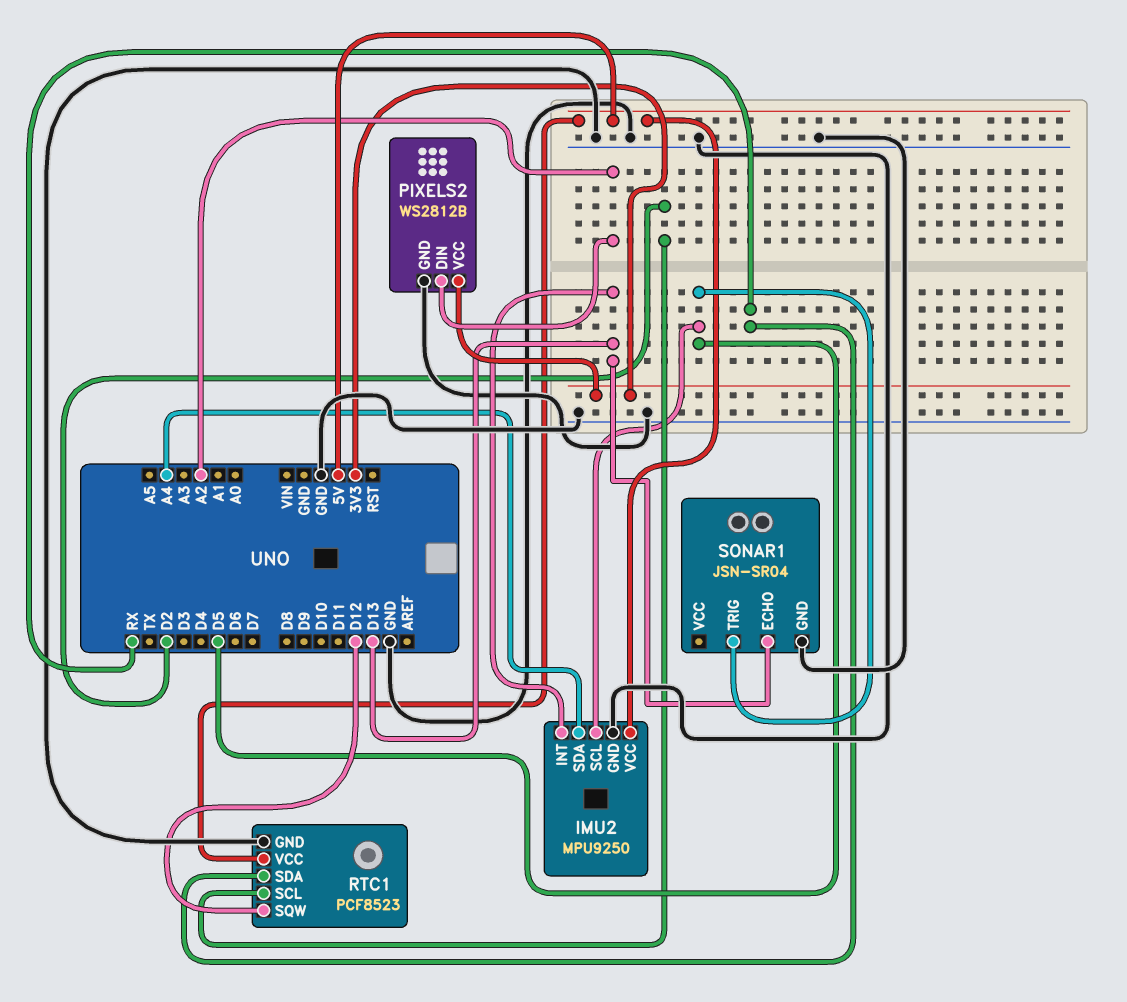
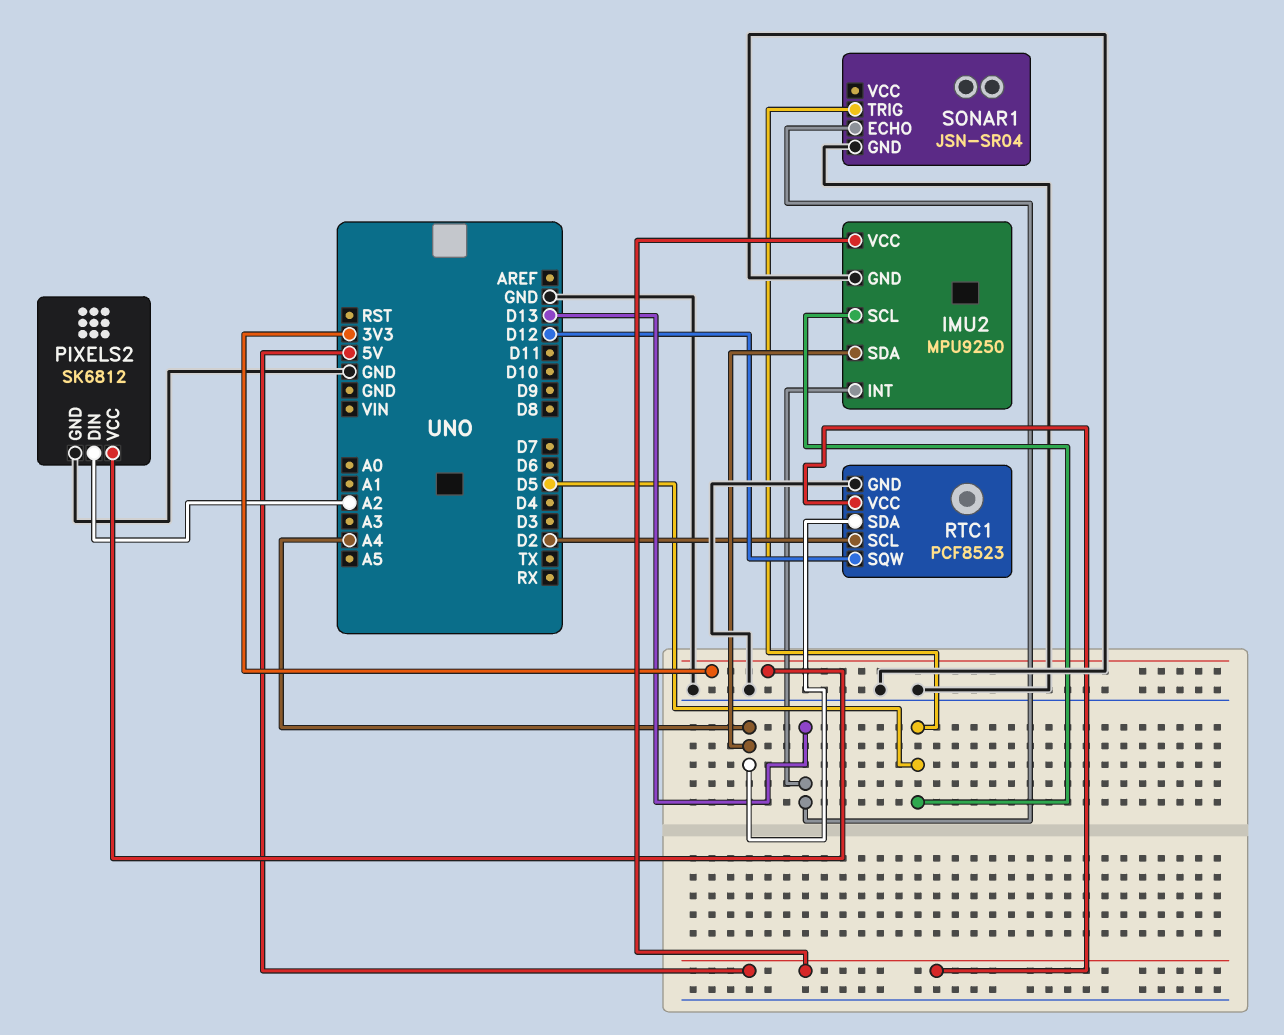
PIXELS2: WS2812B -> SK6812
RTC1 pin SDA: RX -> A4

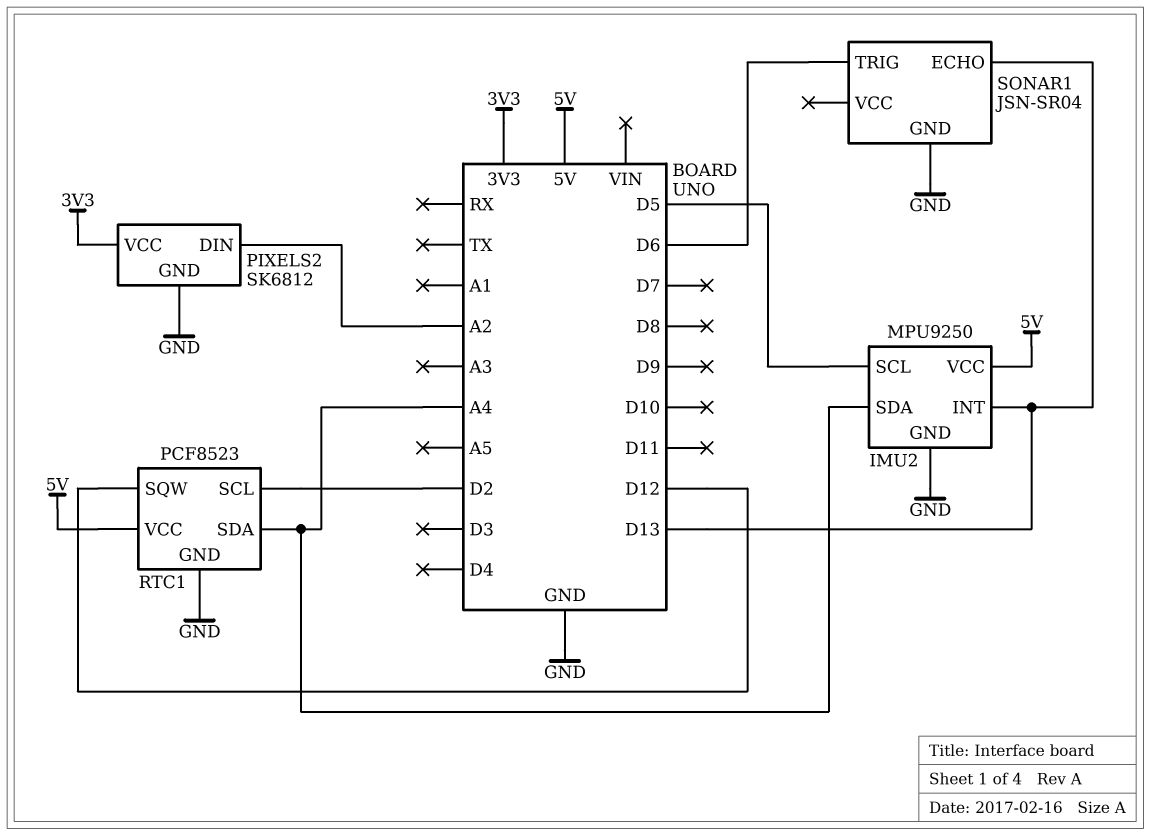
SONAR1 pin TRIG: D5 -> D6

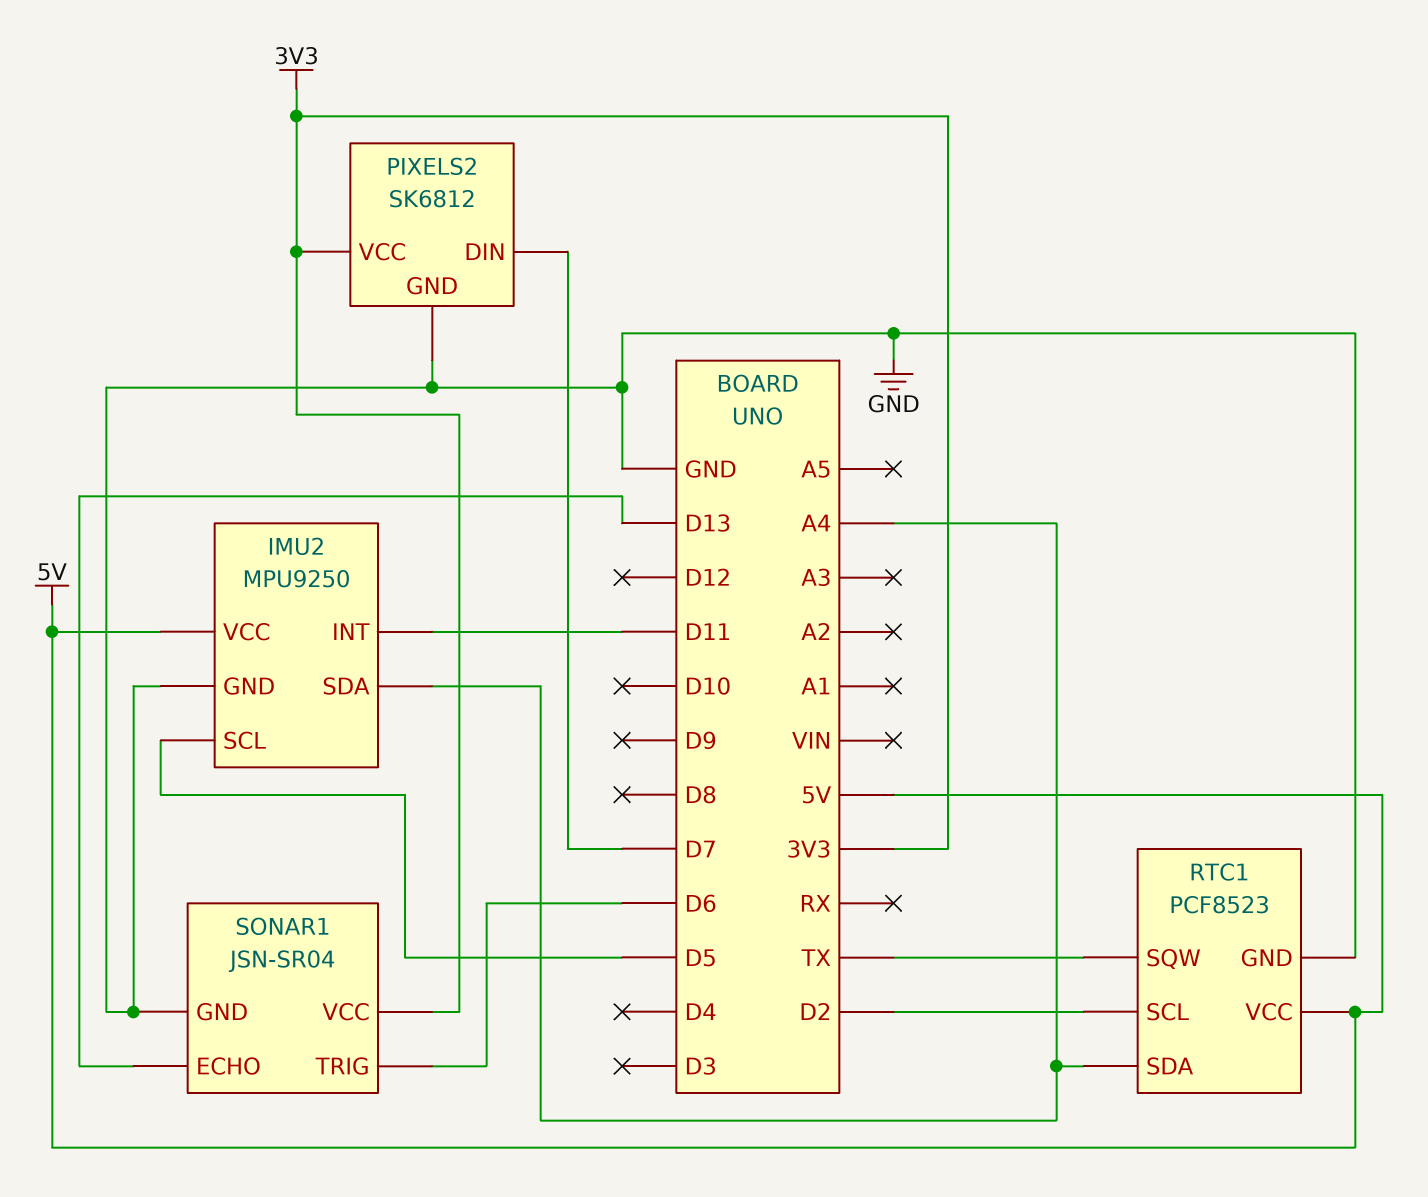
IMU2 pin INT: D13 -> D11
PIXELS2 pin DIN: A2 -> D7
RTC1 pin SQW: D12 -> TX
SONAR1 pin VCC: none -> 3V3

